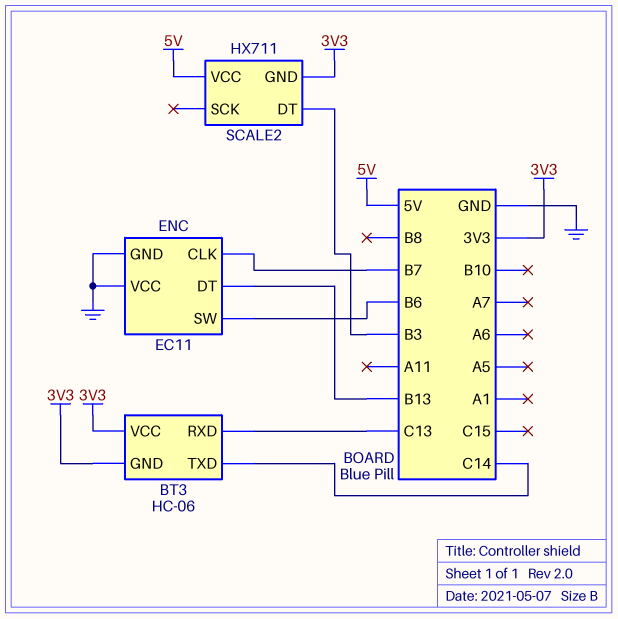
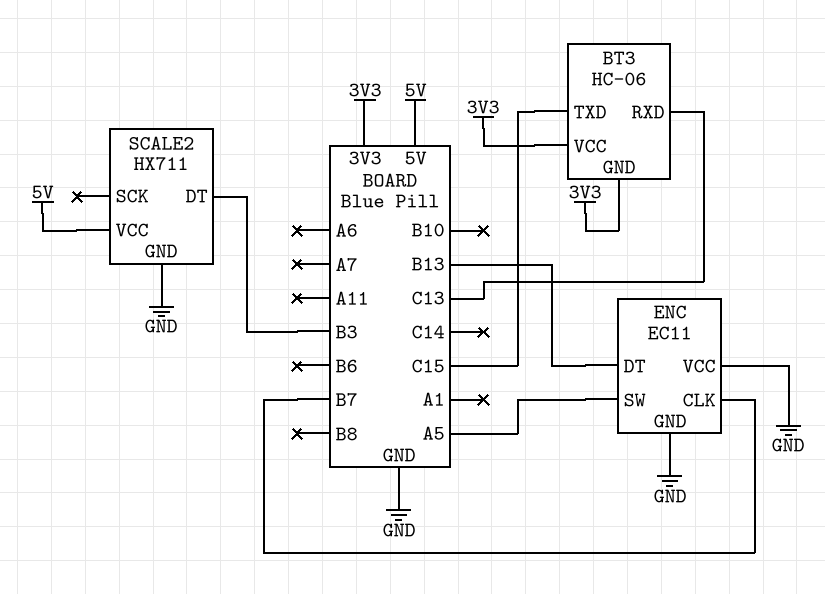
BT3 pin TXD: C14 -> C15
ENC pin SW: B6 -> A5
SCALE2 pin GND: 3V3 -> GND

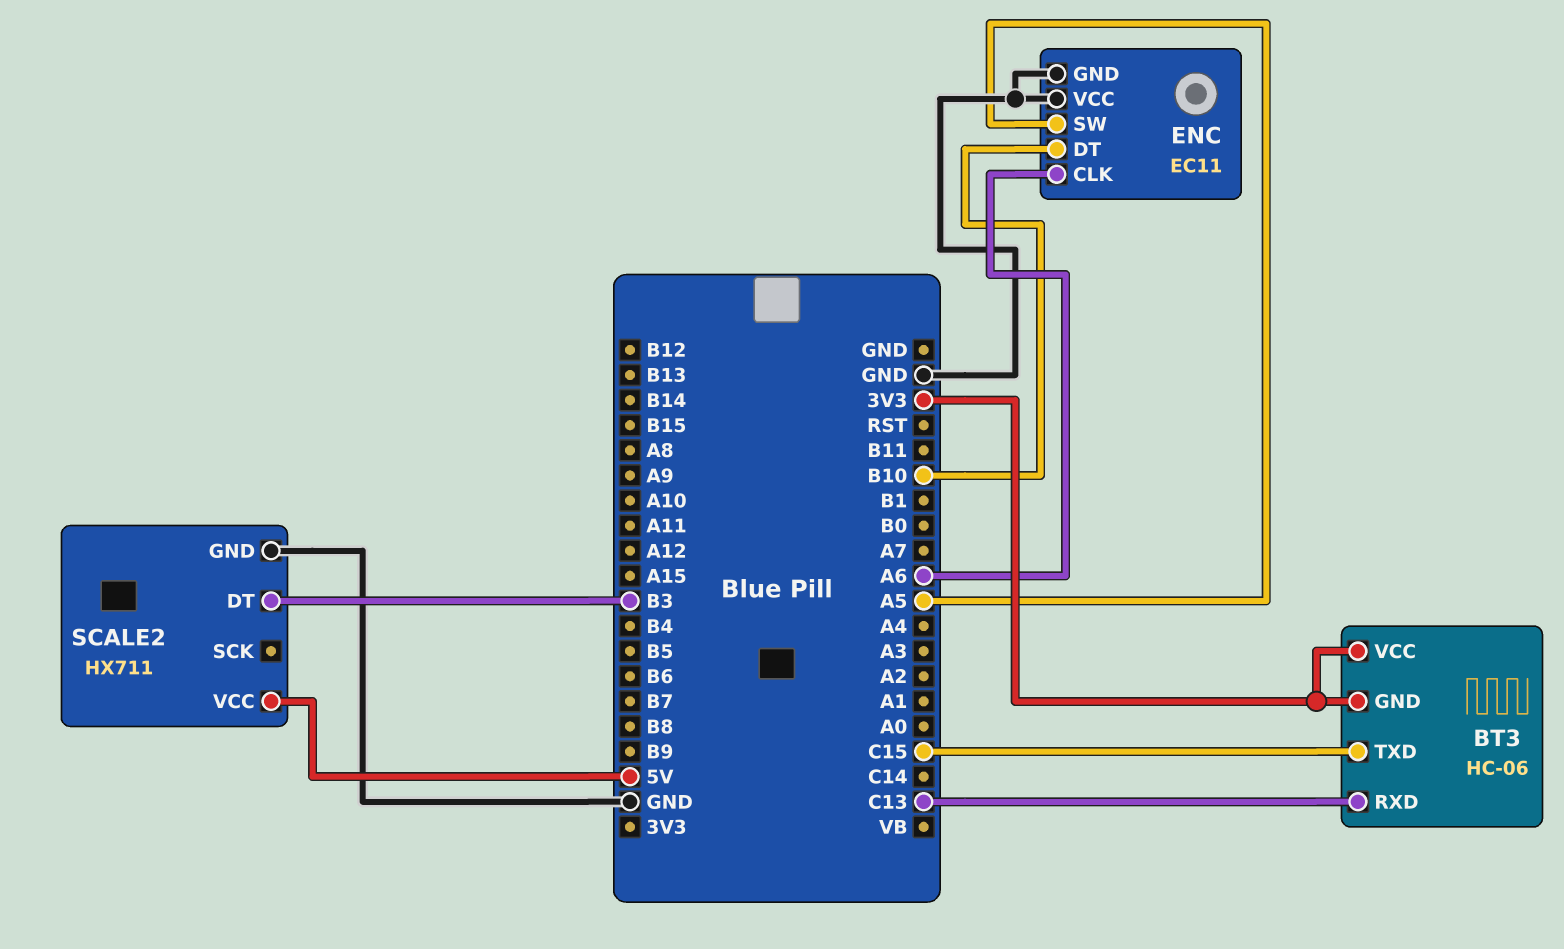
ENC pin CLK: B7 -> A6
ENC pin DT: B13 -> B10

